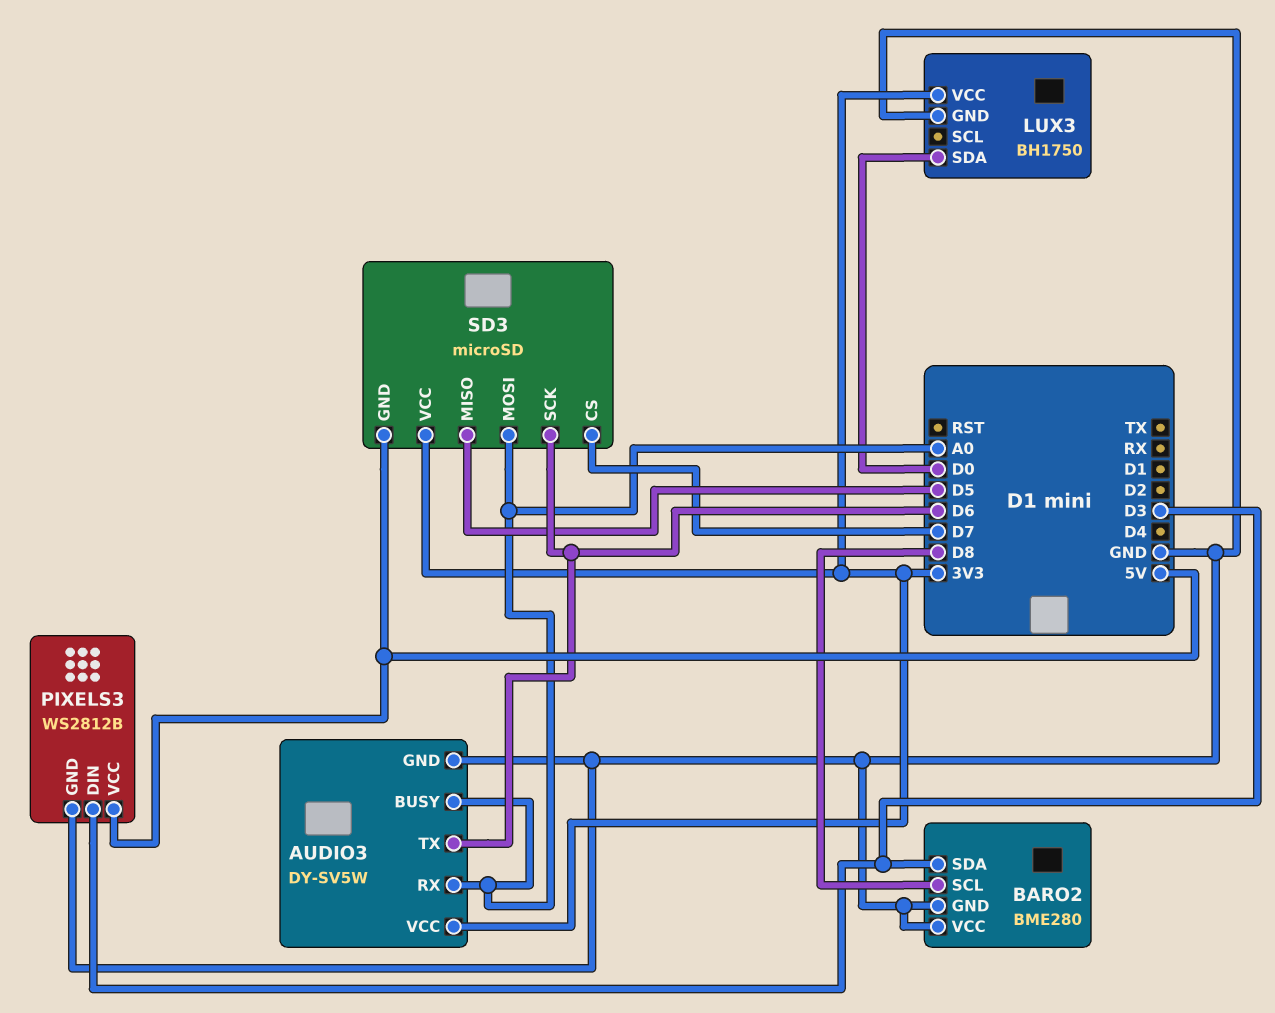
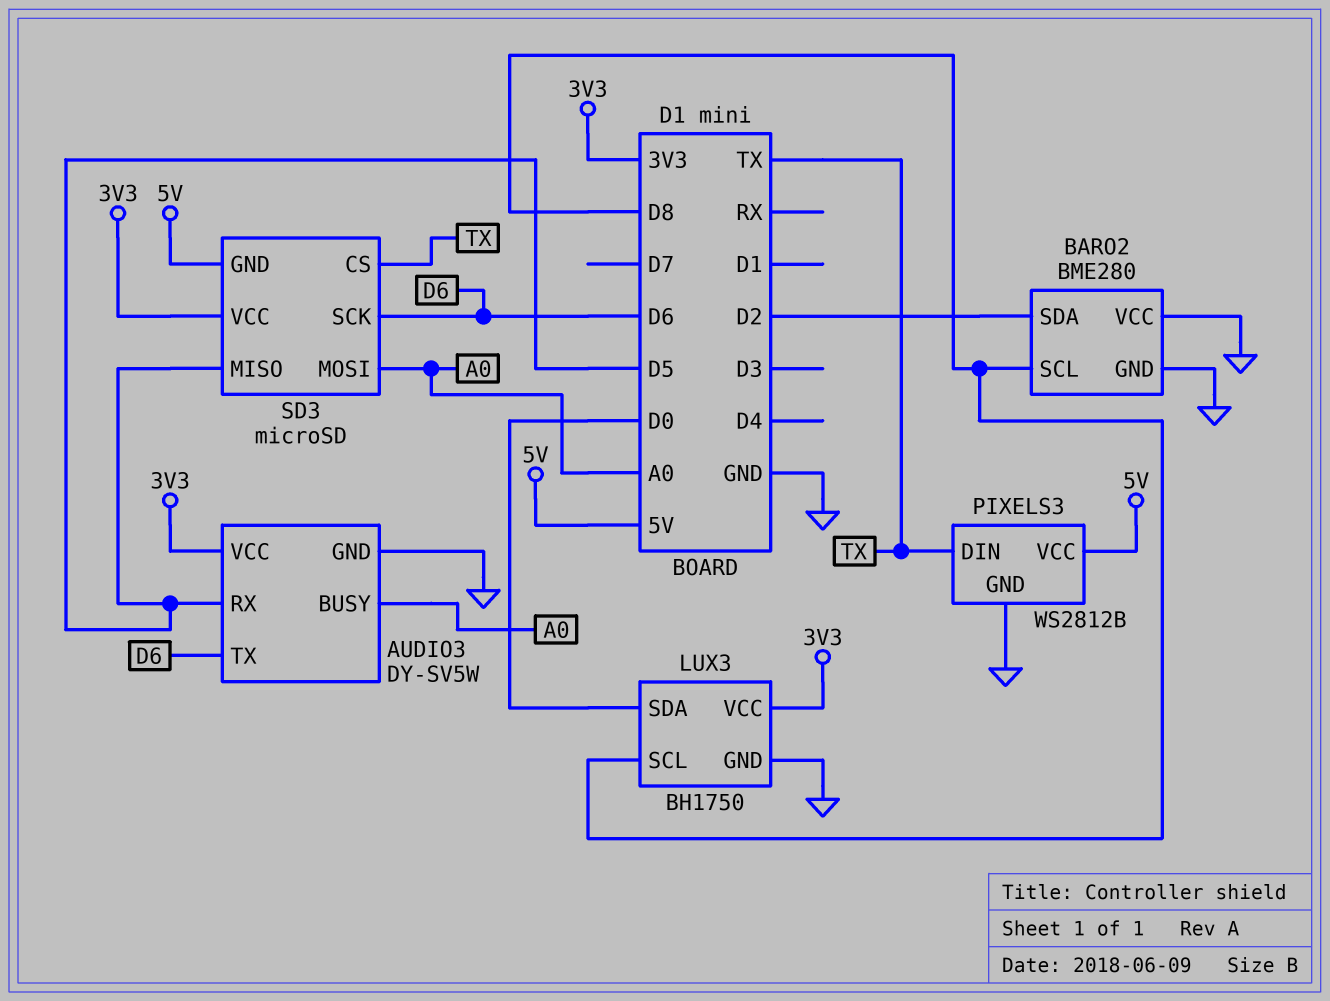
AUDIO3 pin RX: A0 -> D5
BARO2 pin SDA: D3 -> D2
LUX3 pin SCL: none -> D8
PIXELS3 pin DIN: D3 -> TX
SD3 pin CS: D7 -> TX

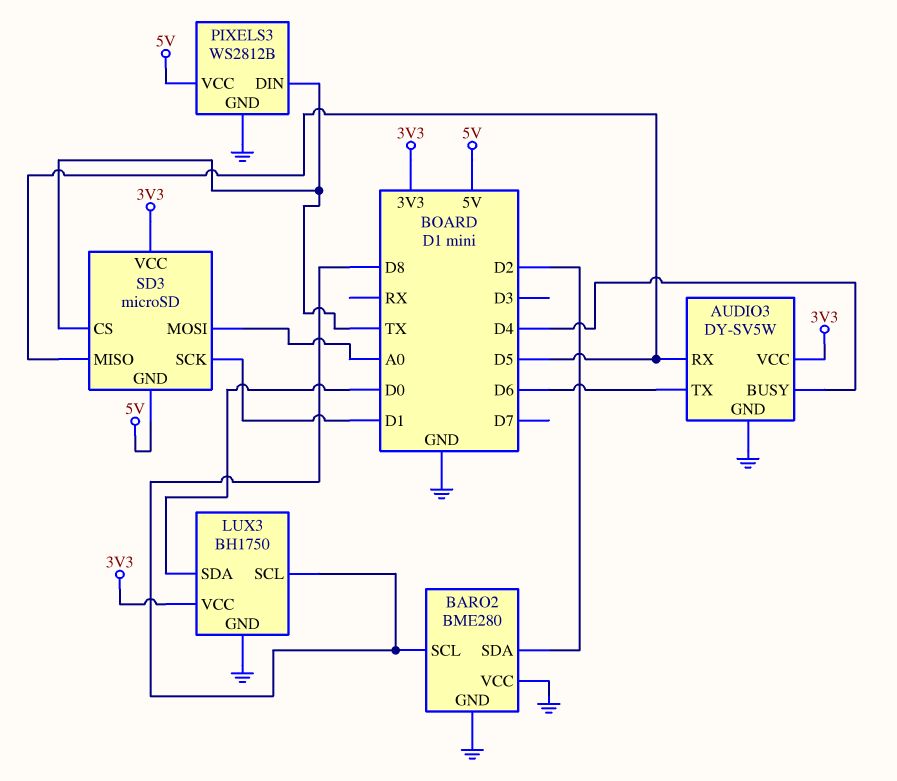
AUDIO3 pin BUSY: A0 -> D4
SD3 pin SCK: D6 -> D1

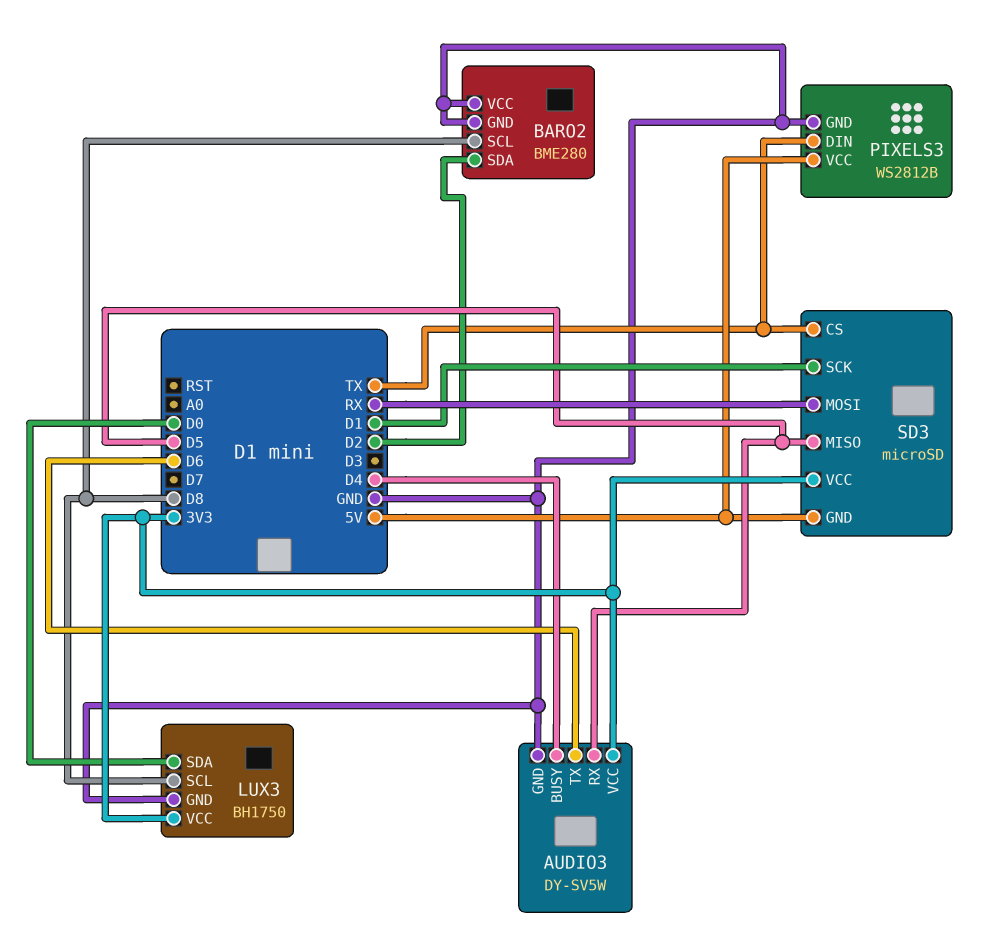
SD3 pin MOSI: A0 -> RX

